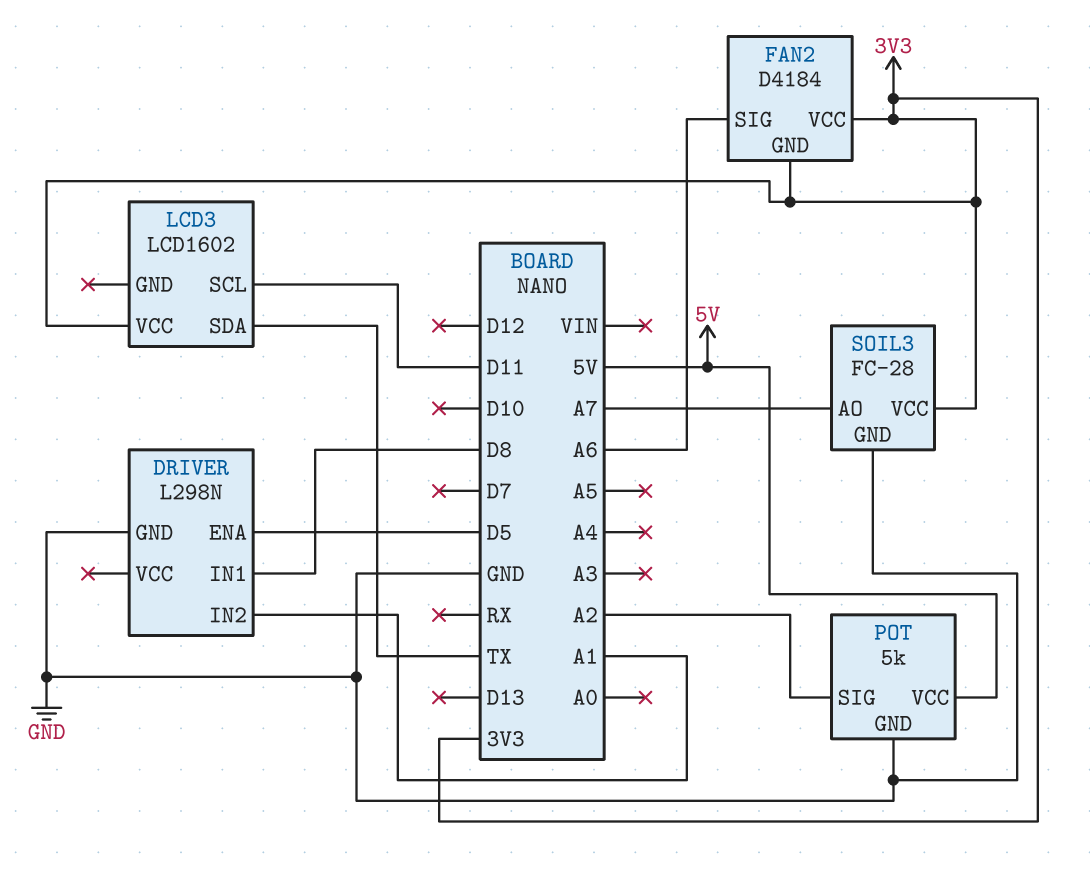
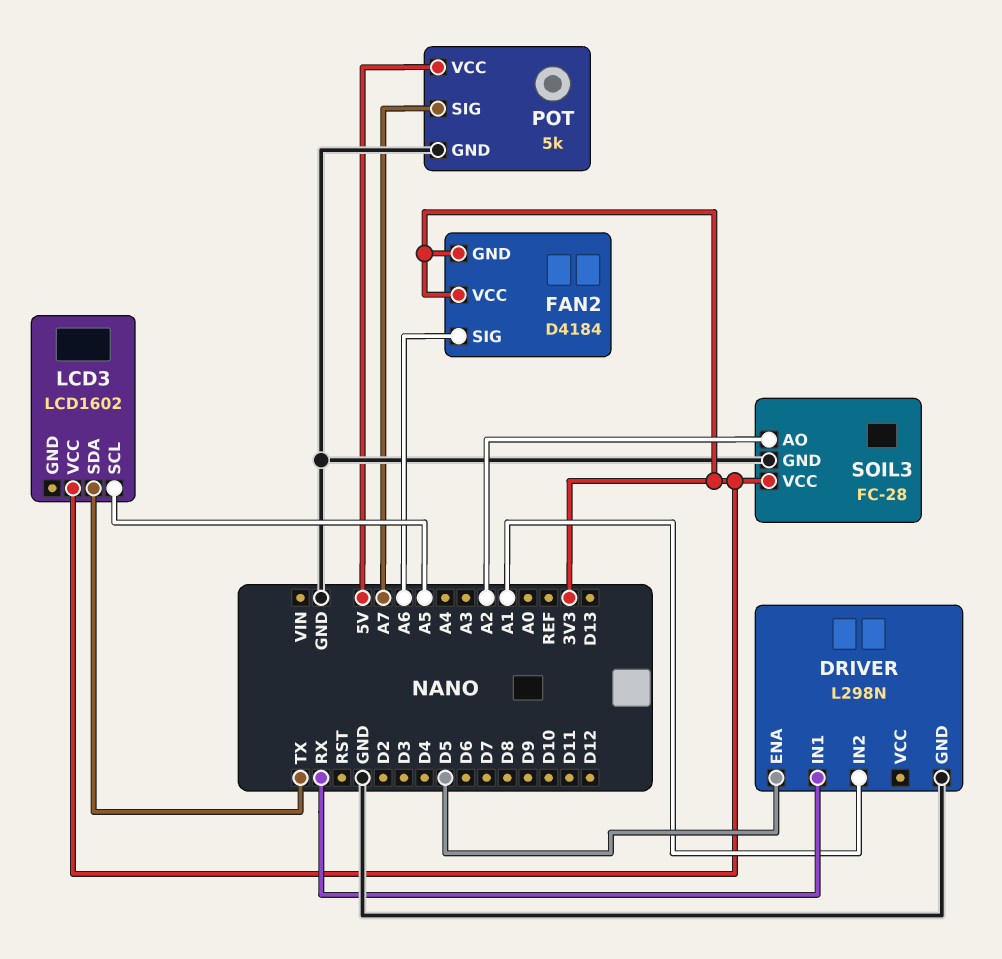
DRIVER pin IN1: D8 -> RX
LCD3 pin SCL: D11 -> A5
POT pin SIG: A2 -> A7
SOIL3 pin AO: A7 -> A2

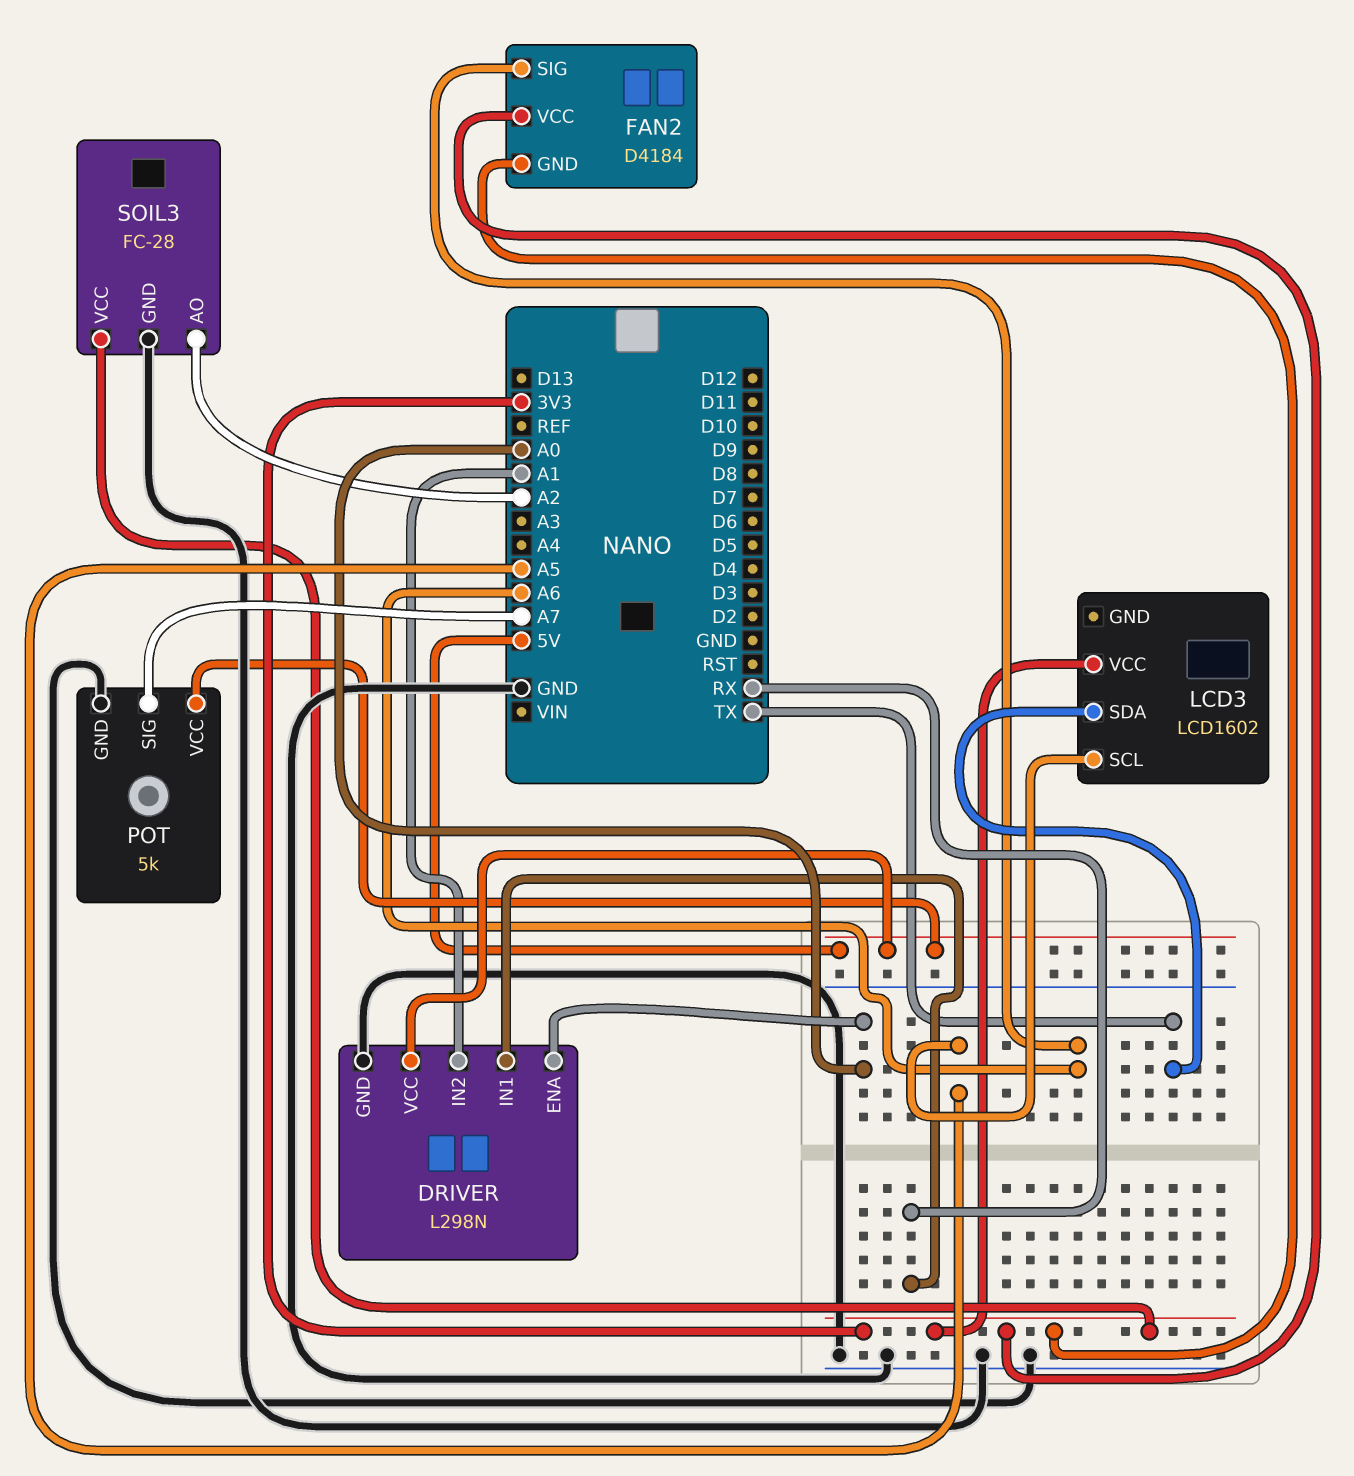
DRIVER pin ENA: D5 -> A0
DRIVER pin VCC: none -> 5V

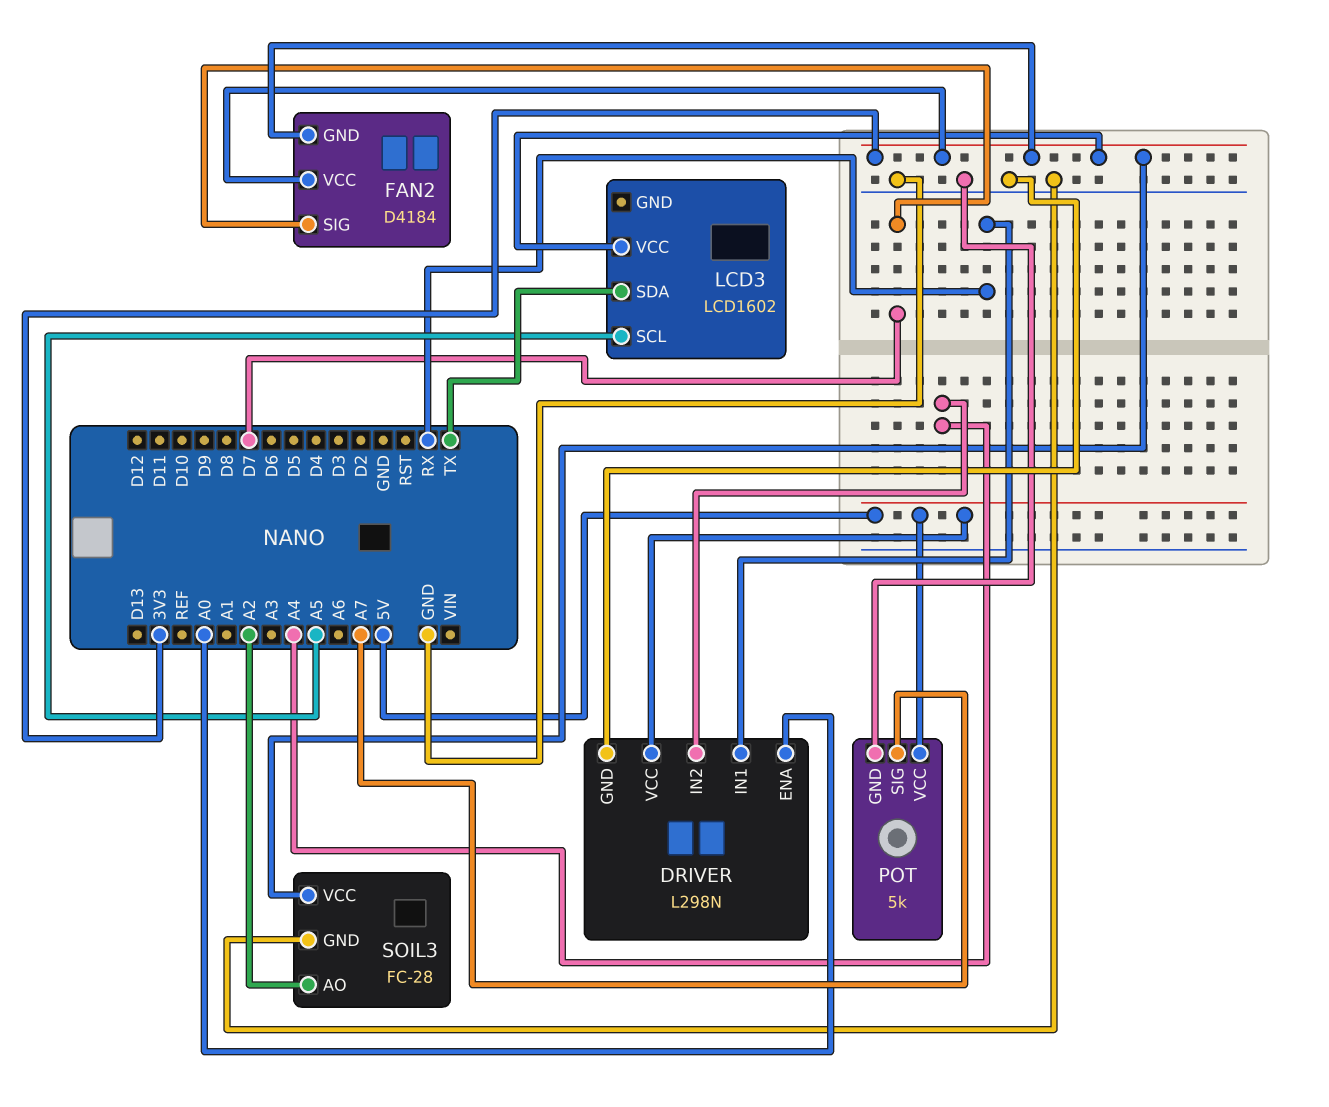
DRIVER pin IN2: A1 -> A4
FAN2 pin SIG: A6 -> D7

